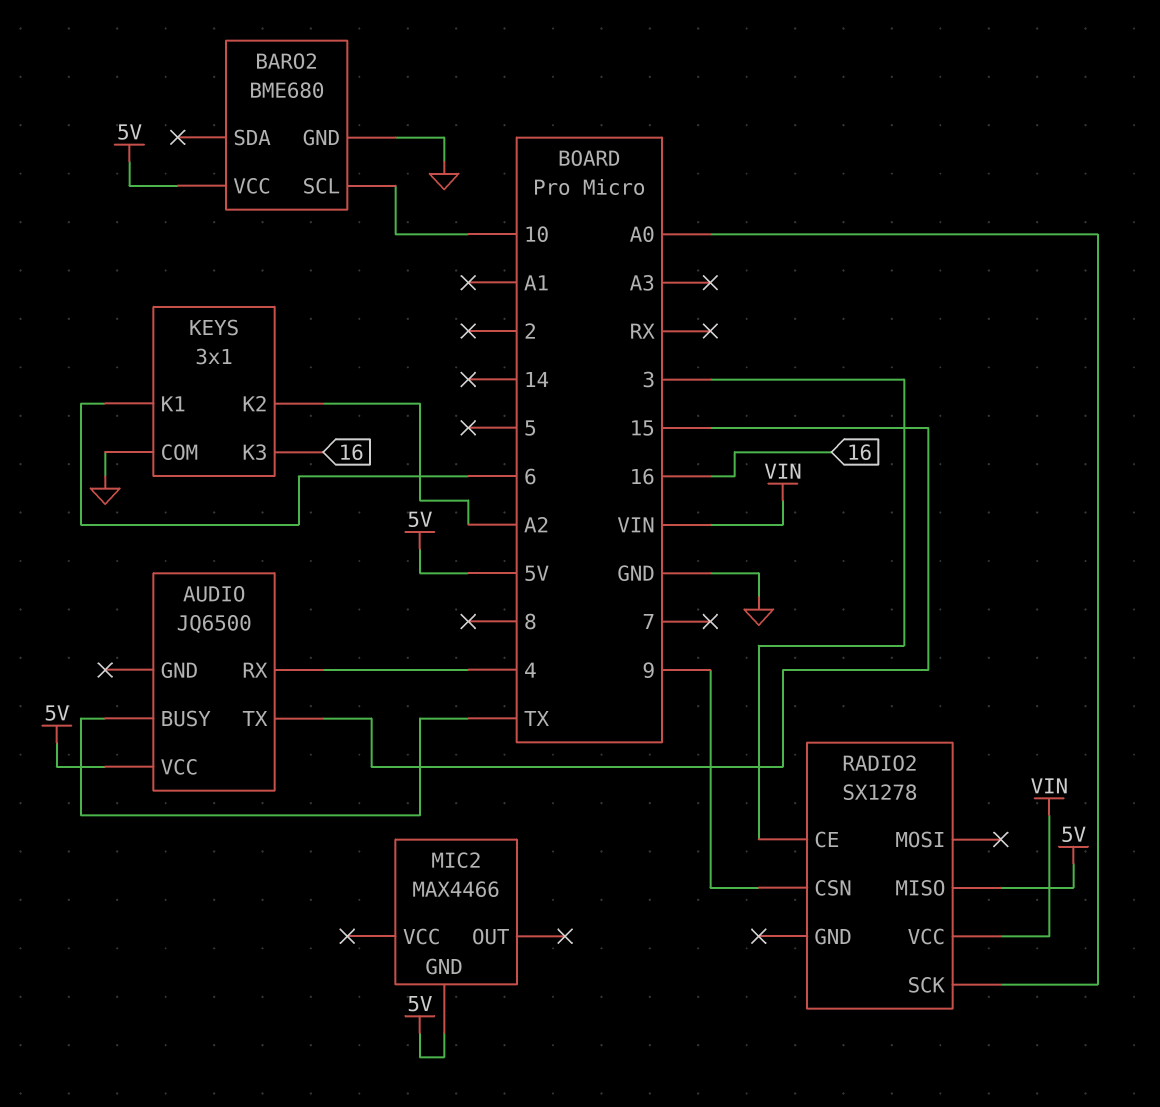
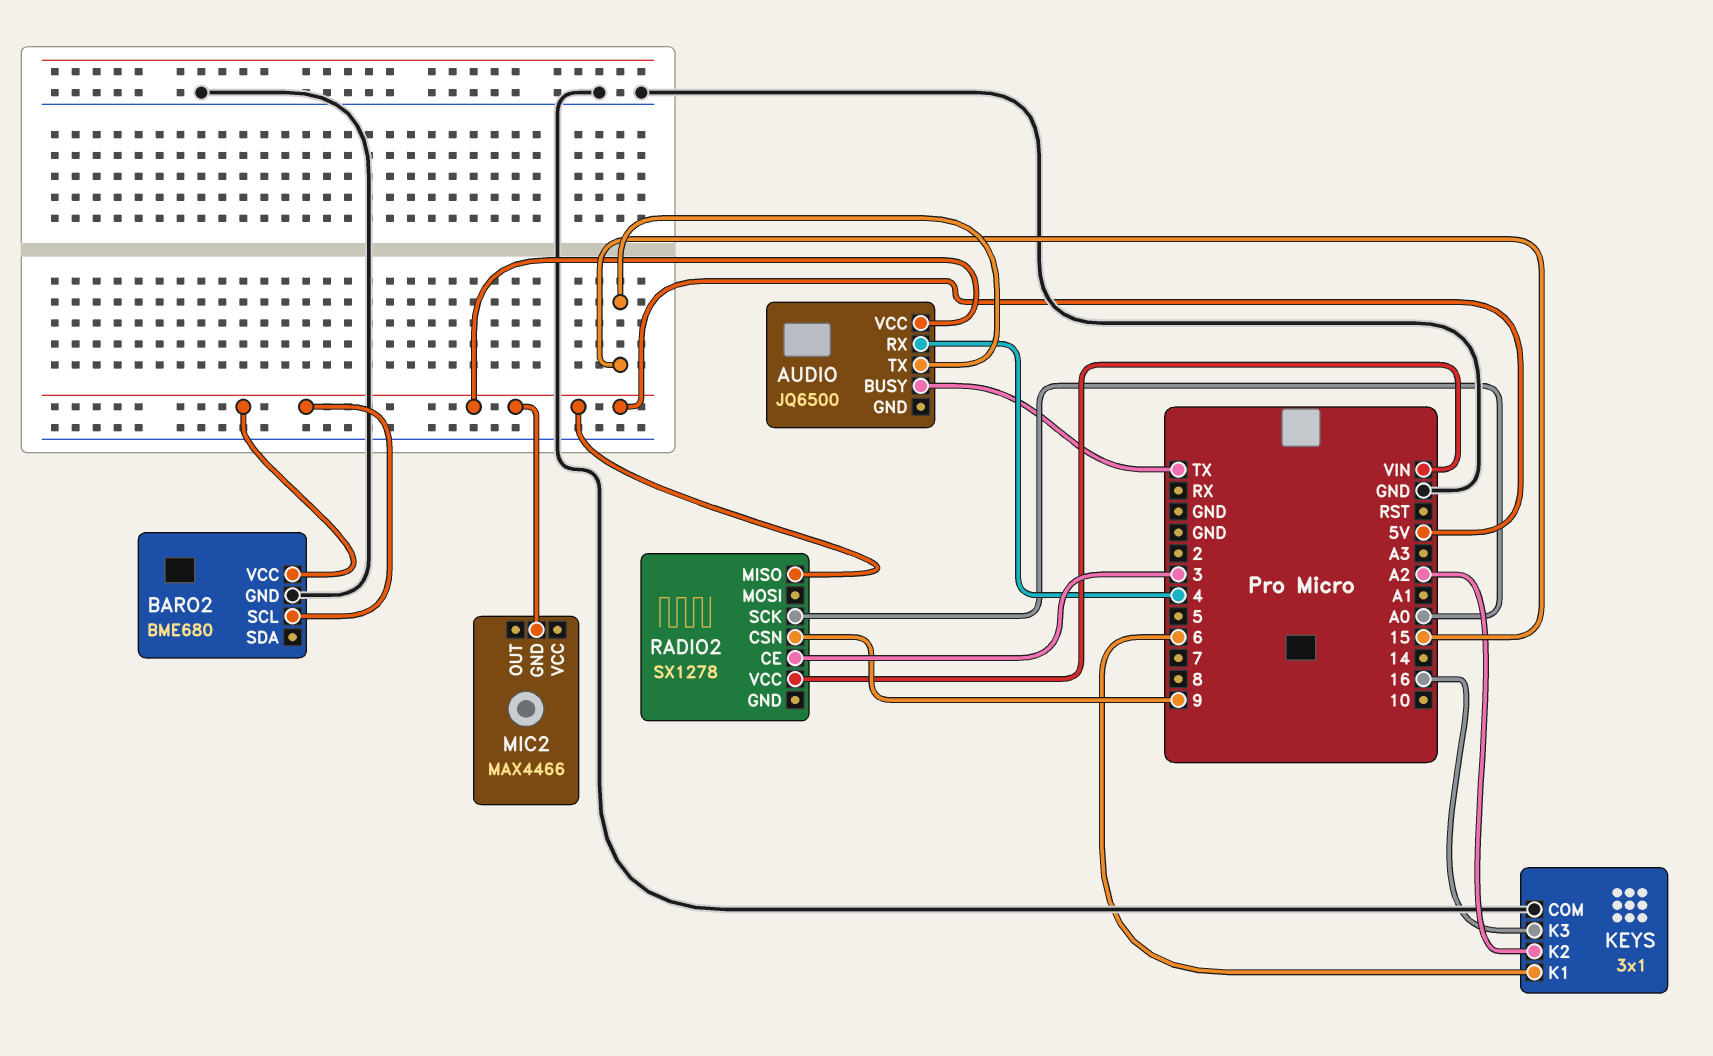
BARO2 pin SCL: 10 -> 5V

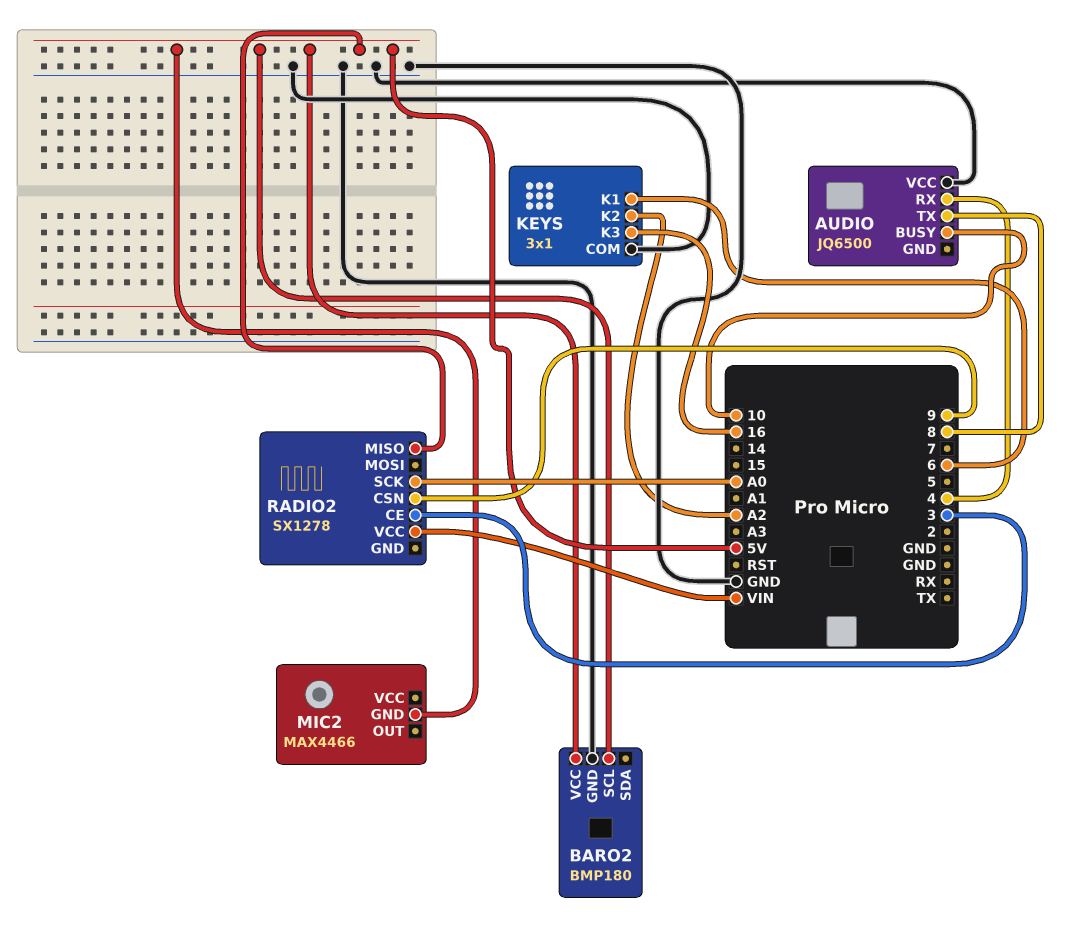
AUDIO pin BUSY: TX -> 10
AUDIO pin TX: 15 -> 8
AUDIO pin VCC: 5V -> GND
BARO2: BME680 -> BMP180

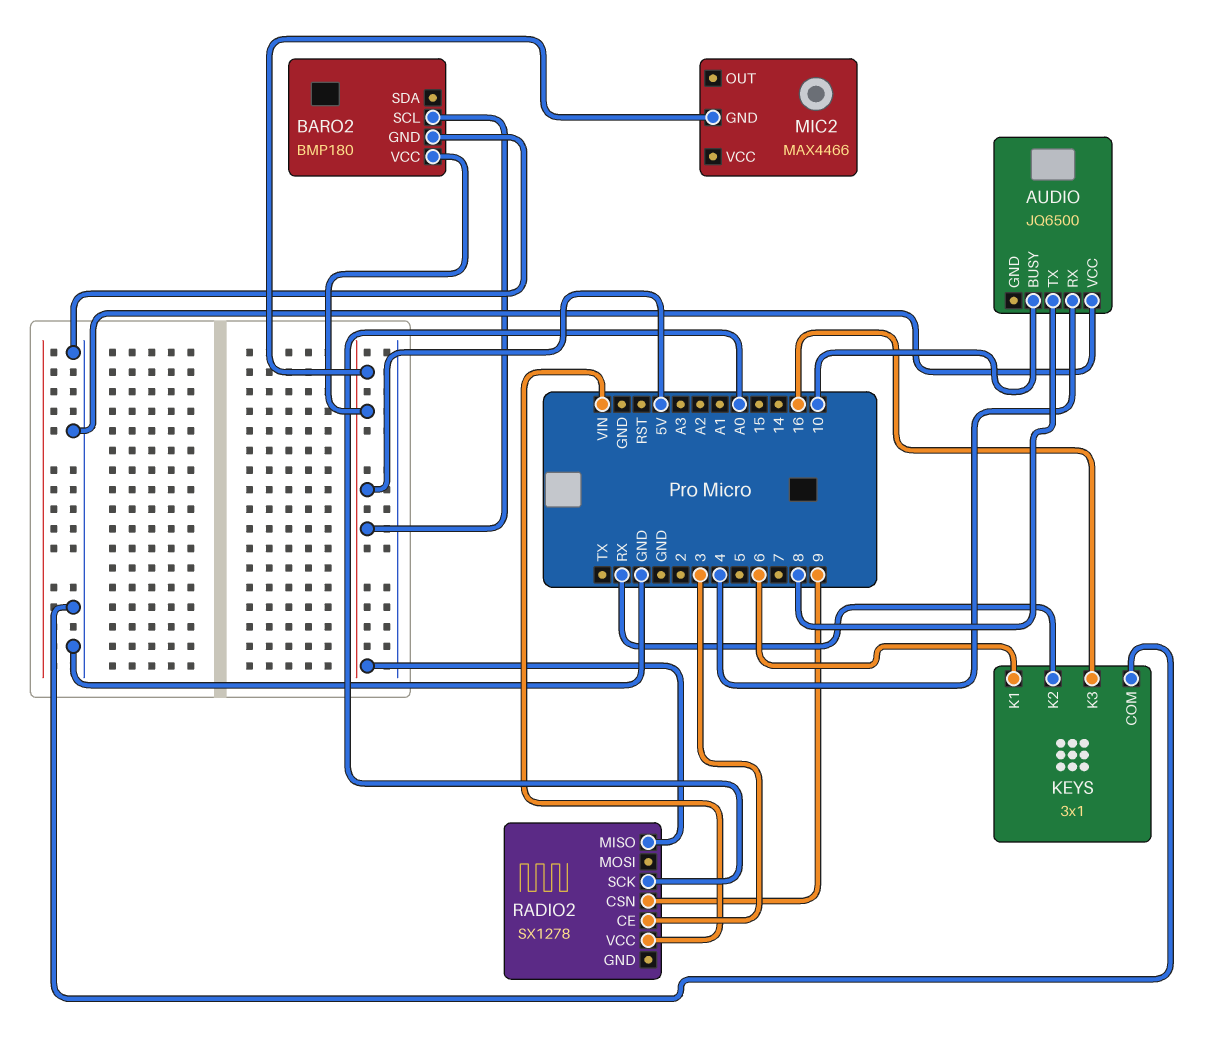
KEYS pin K2: A2 -> RX

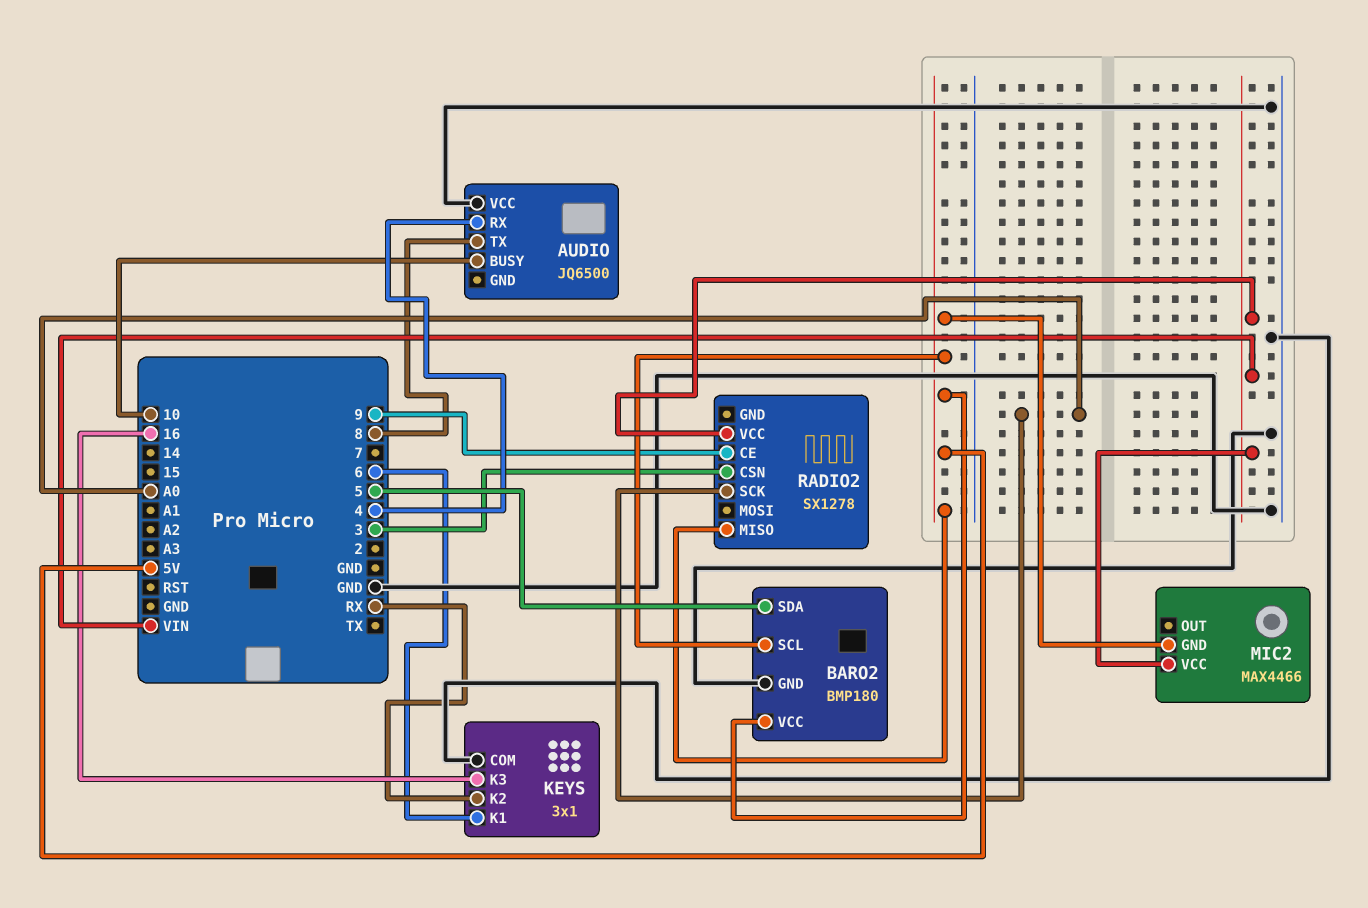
BARO2 pin SDA: none -> 5
MIC2 pin VCC: none -> VIN
RADIO2 pin CE: 3 -> 9
RADIO2 pin CSN: 9 -> 3

